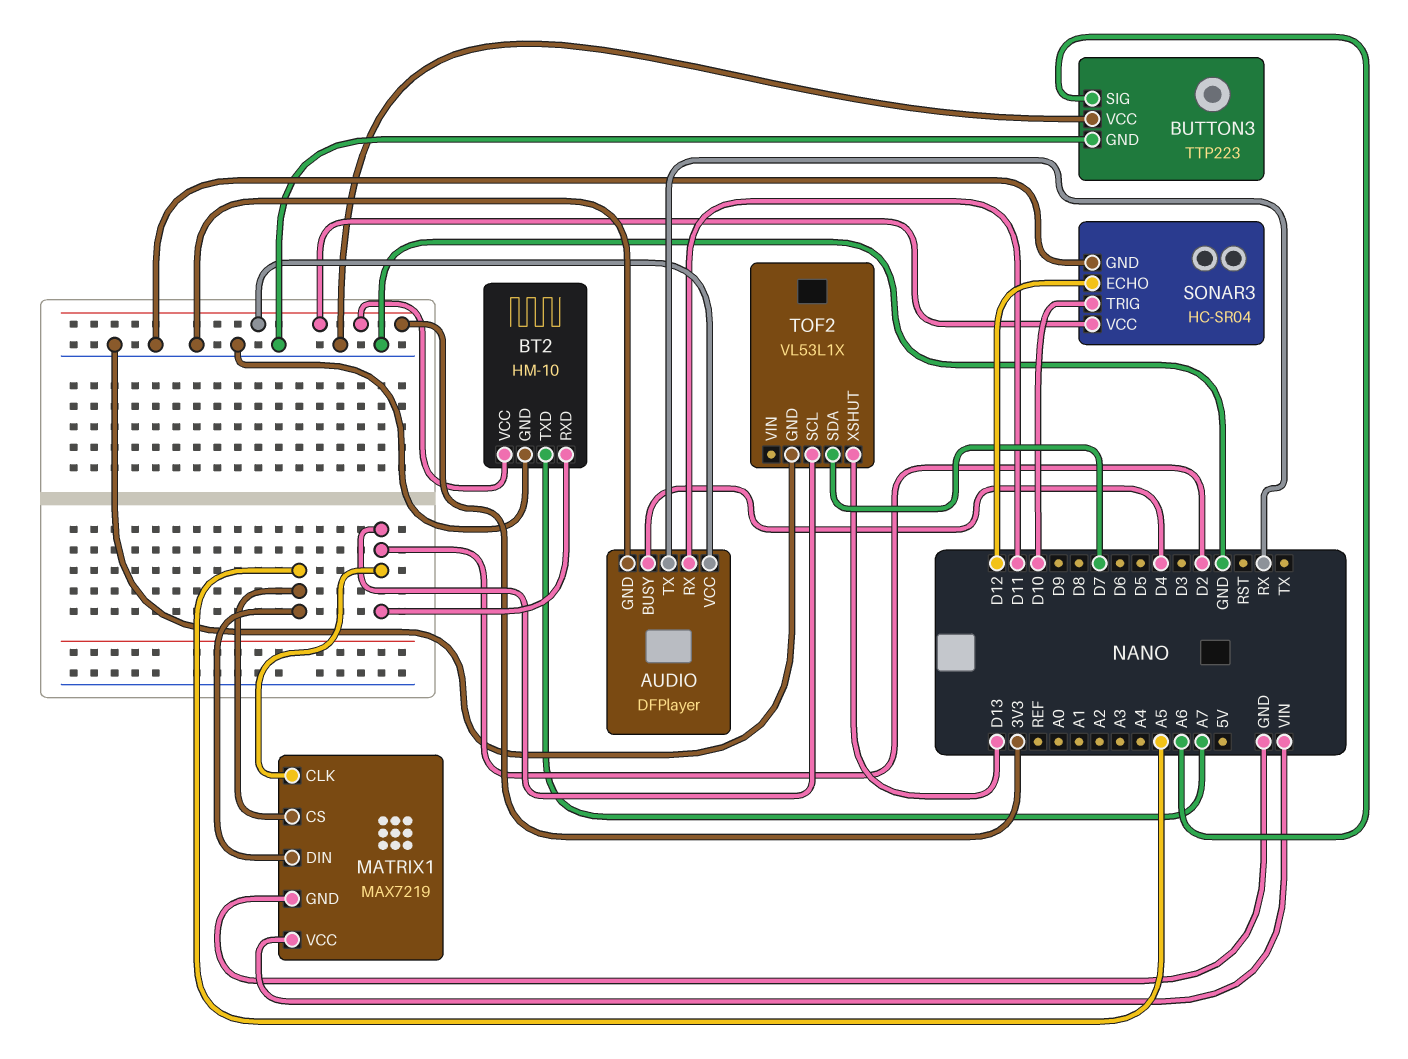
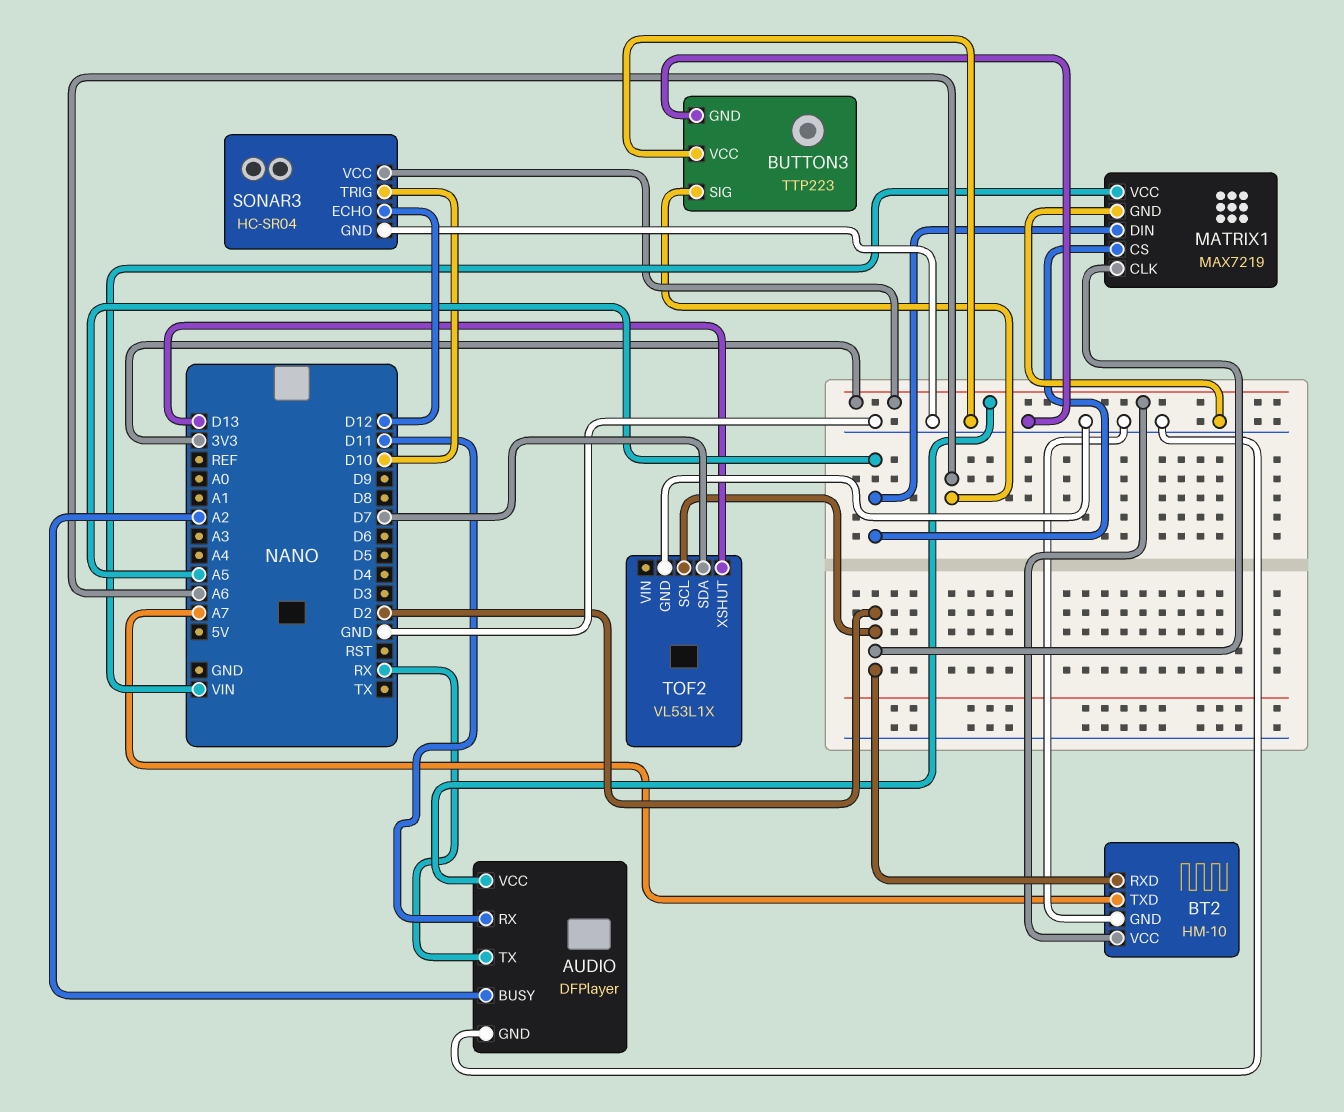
AUDIO pin BUSY: D4 -> A2

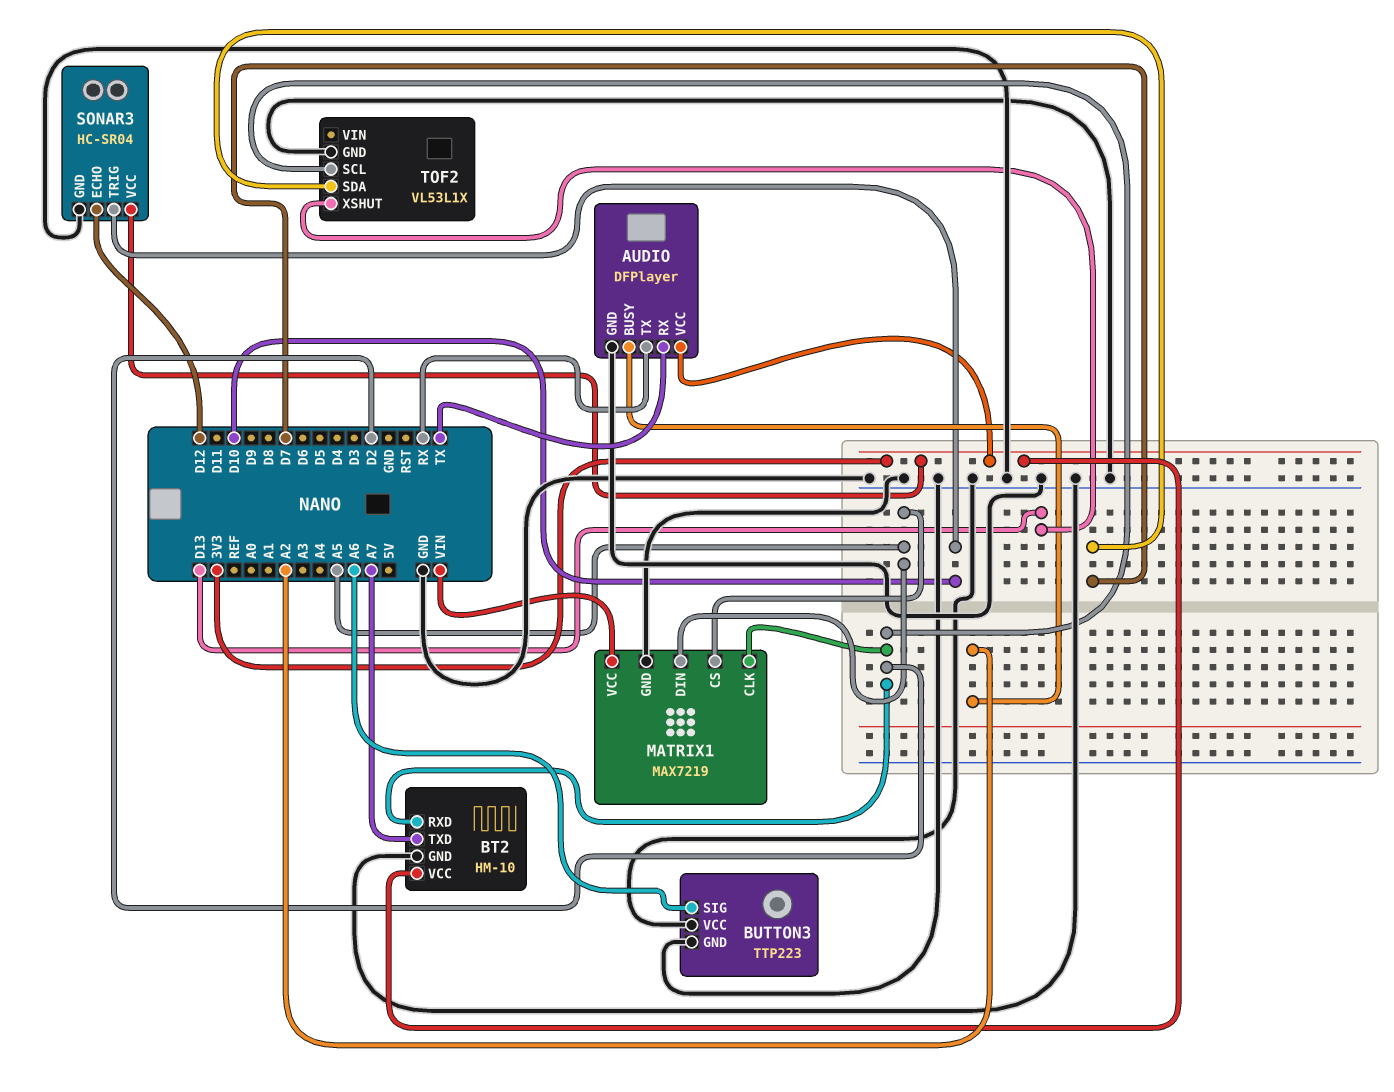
AUDIO pin RX: D11 -> TX

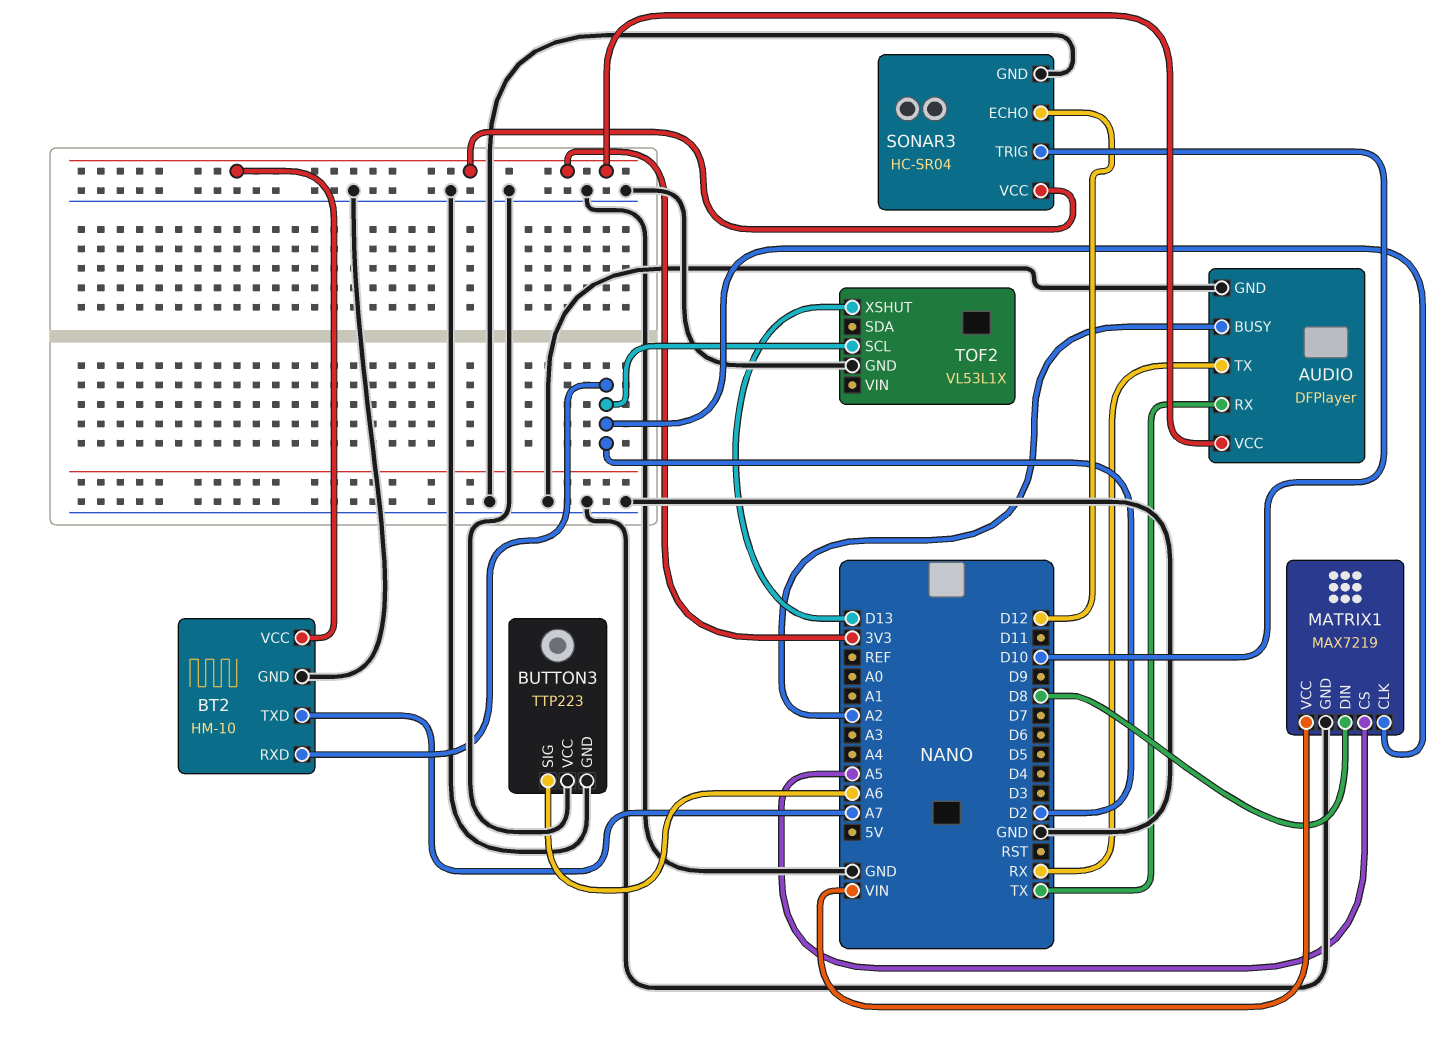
MATRIX1 pin DIN: A5 -> D8
TOF2 pin SDA: D7 -> none

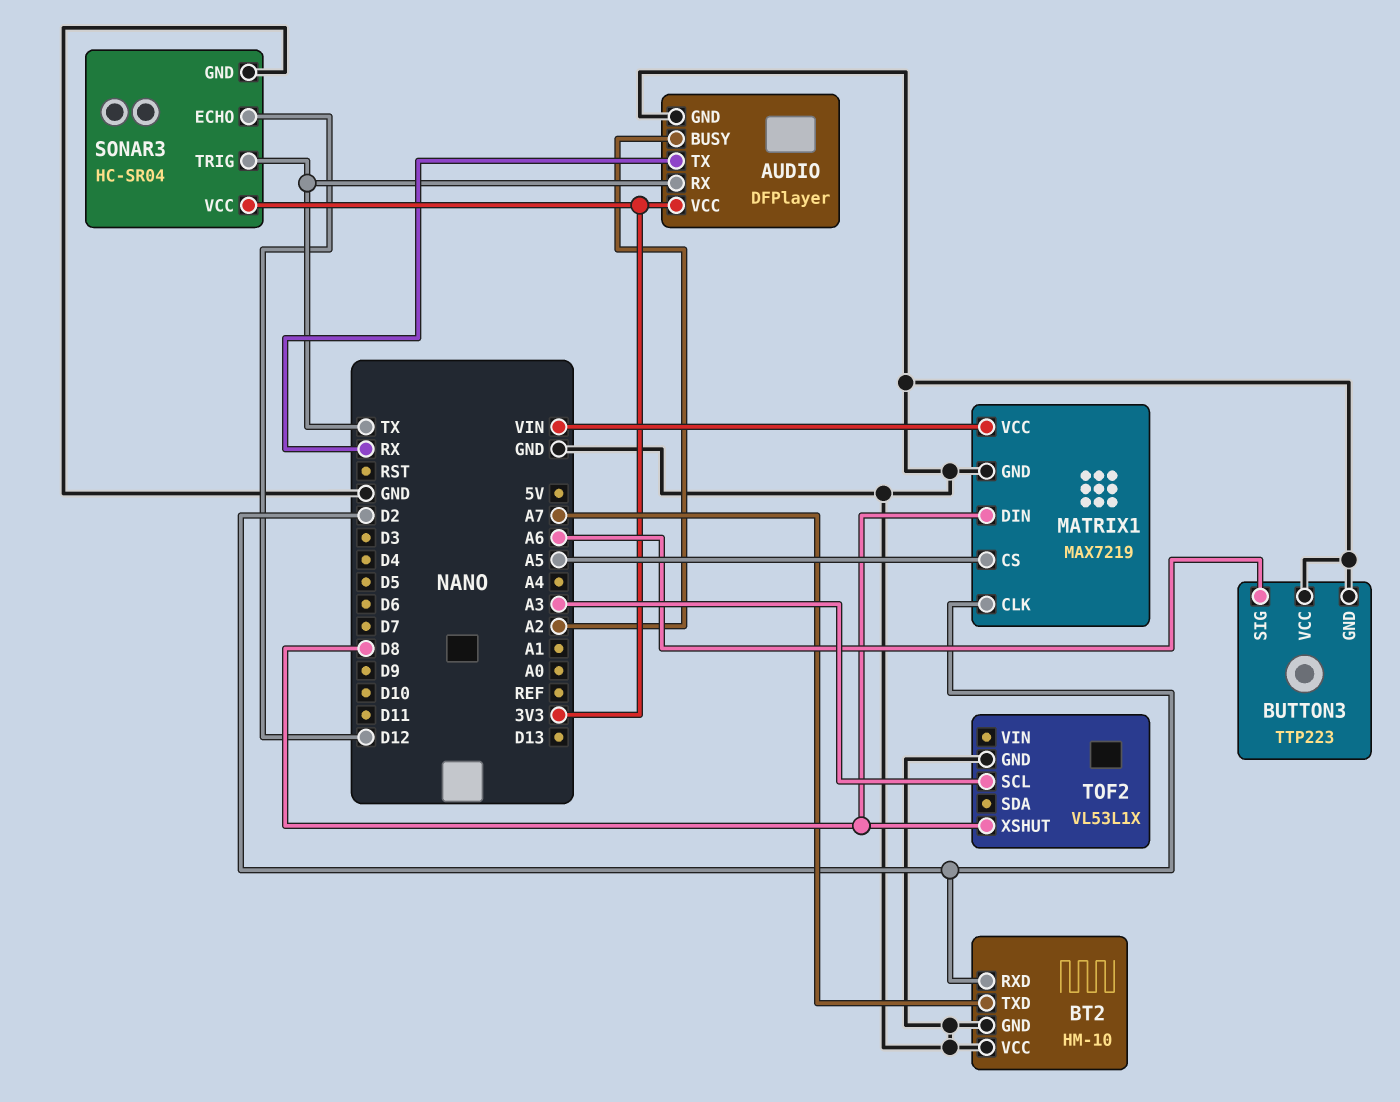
BT2 pin VCC: 3V3 -> GND
SONAR3 pin TRIG: D10 -> TX
TOF2 pin SCL: D2 -> A3
TOF2 pin XSHUT: D13 -> D8

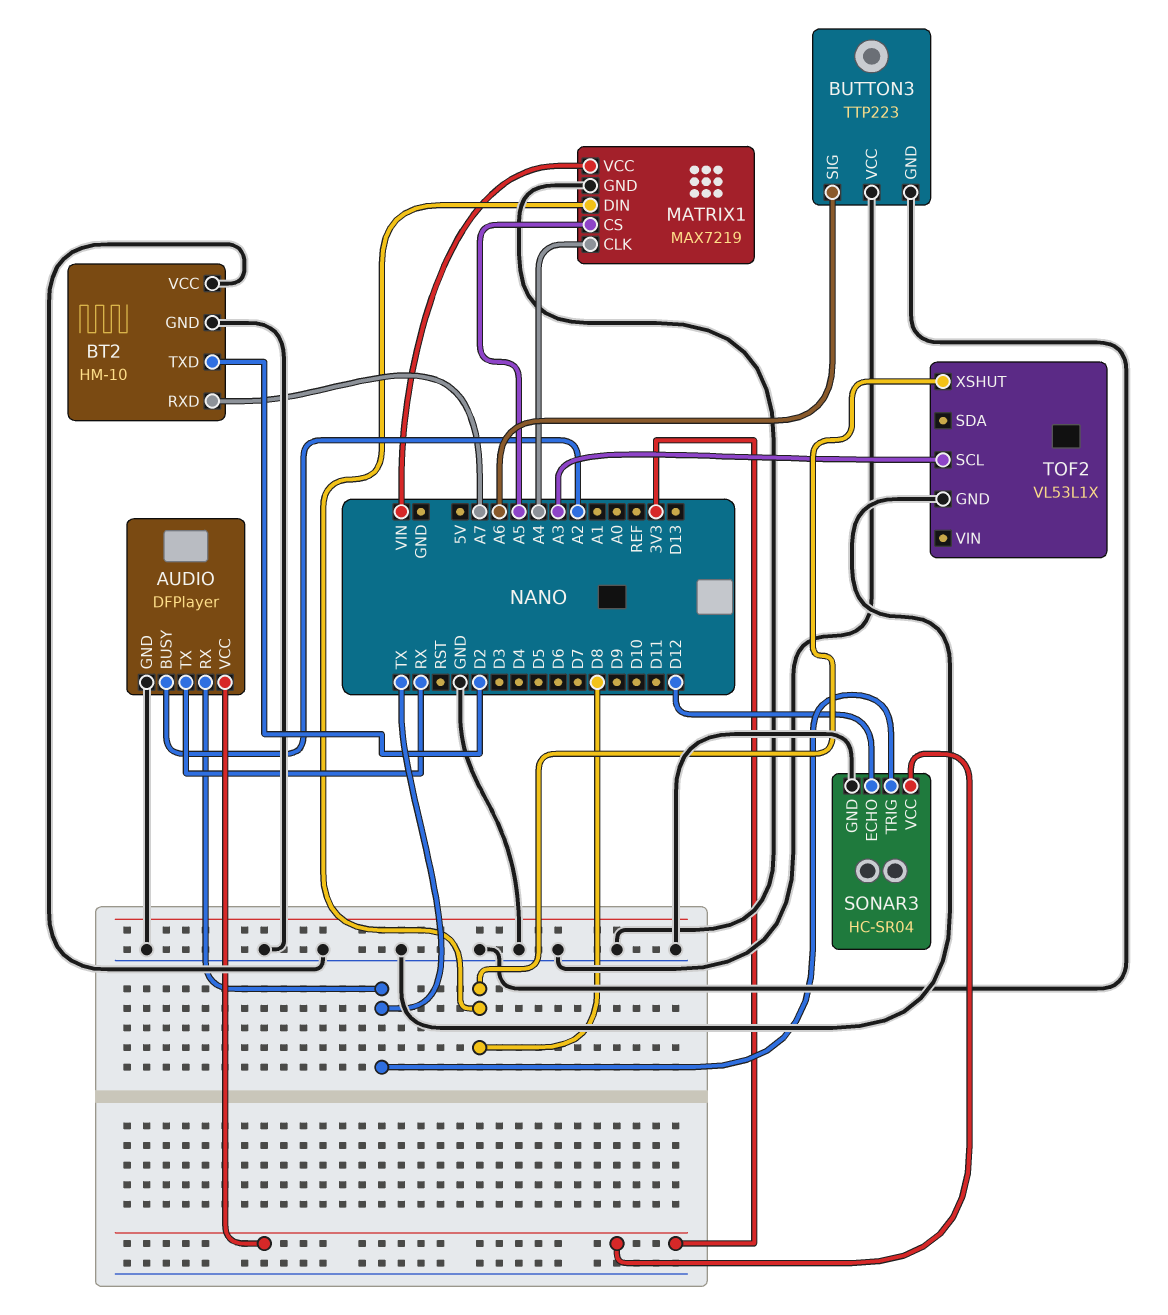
BT2 pin RXD: D2 -> A7
BT2 pin TXD: A7 -> D2
MATRIX1 pin CLK: D2 -> A4

